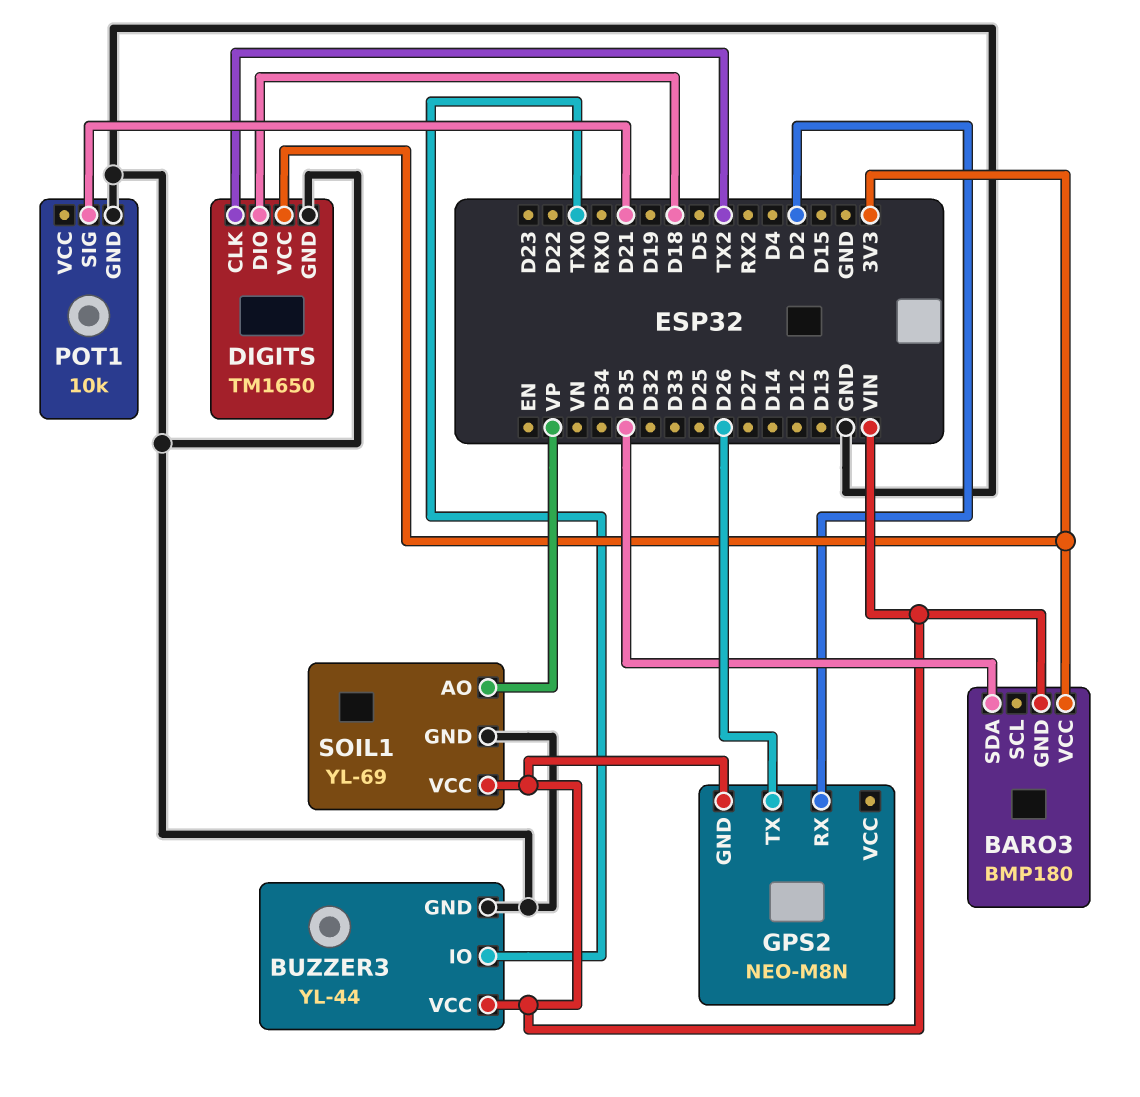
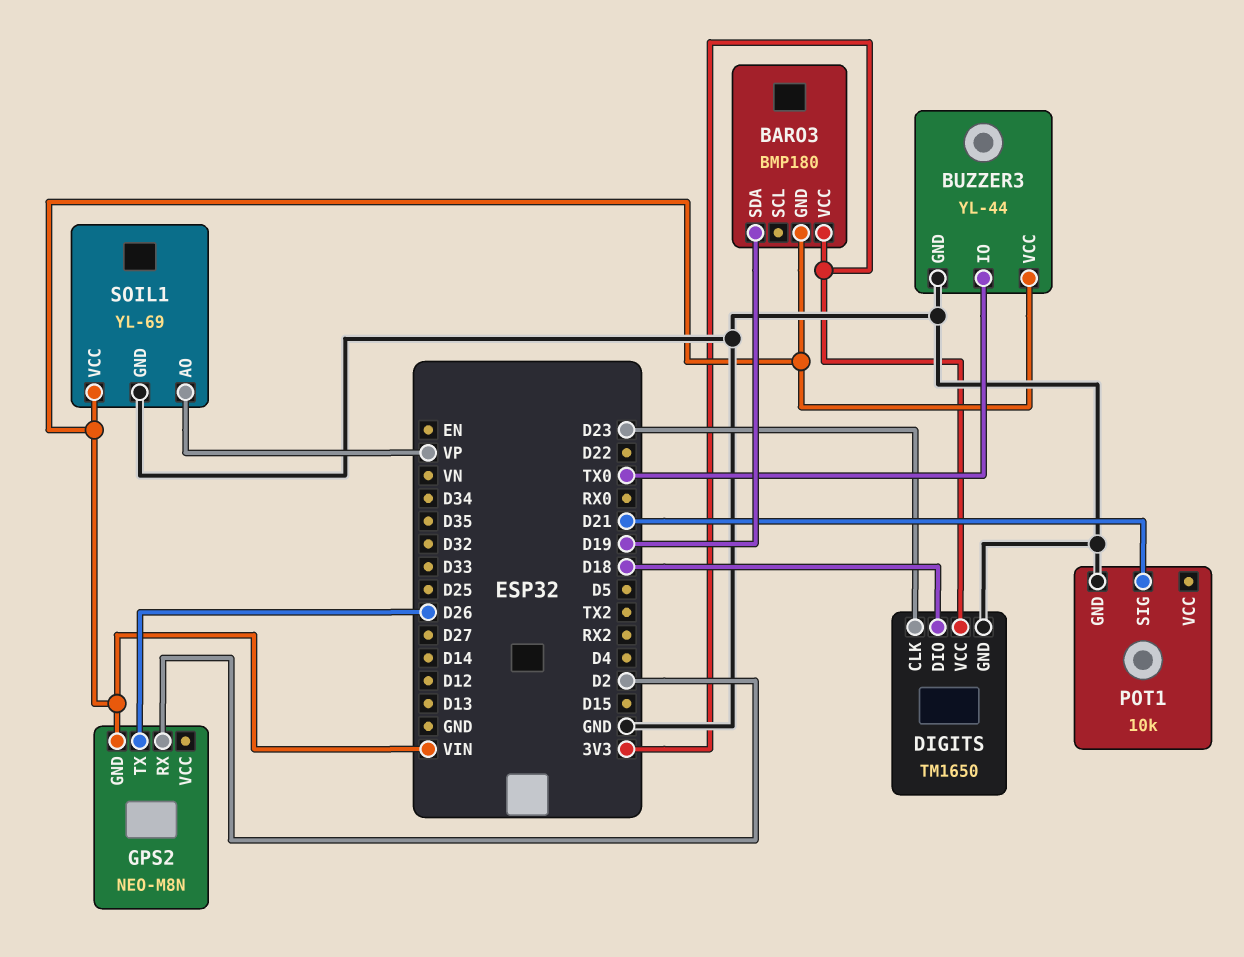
BARO3 pin SDA: D35 -> D19
DIGITS pin CLK: TX2 -> D23

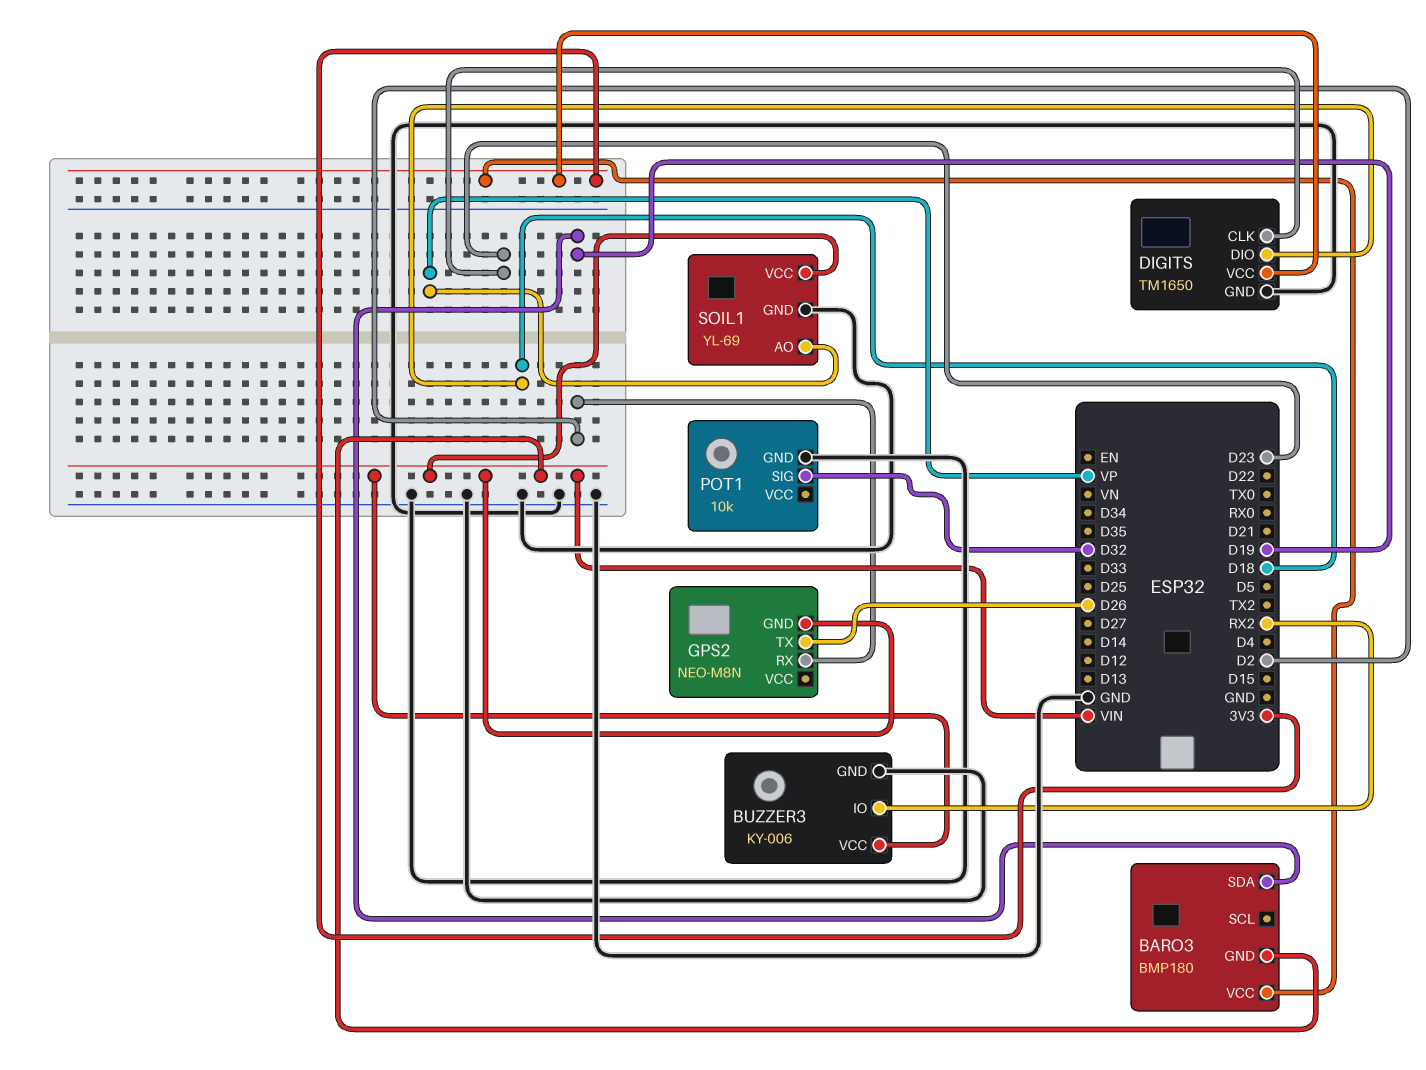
BUZZER3: YL-44 -> KY-006
BUZZER3 pin IO: TX0 -> RX2
POT1 pin SIG: D21 -> D32

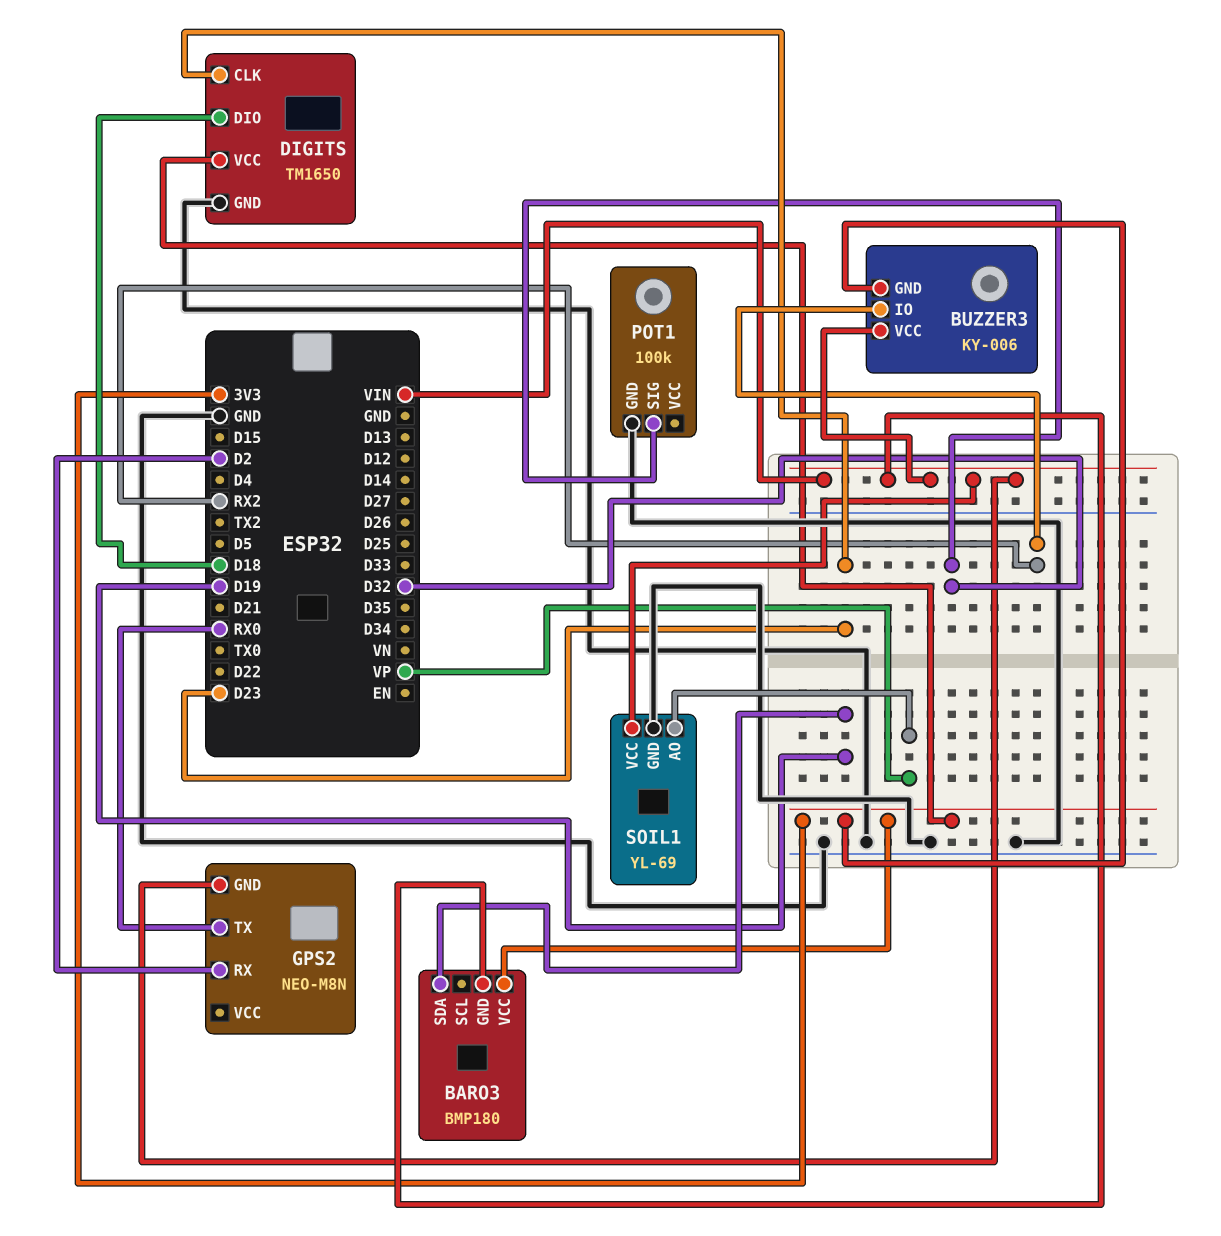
BUZZER3 pin GND: GND -> 3V3
GPS2 pin TX: D26 -> RX0
POT1: 10k -> 100k

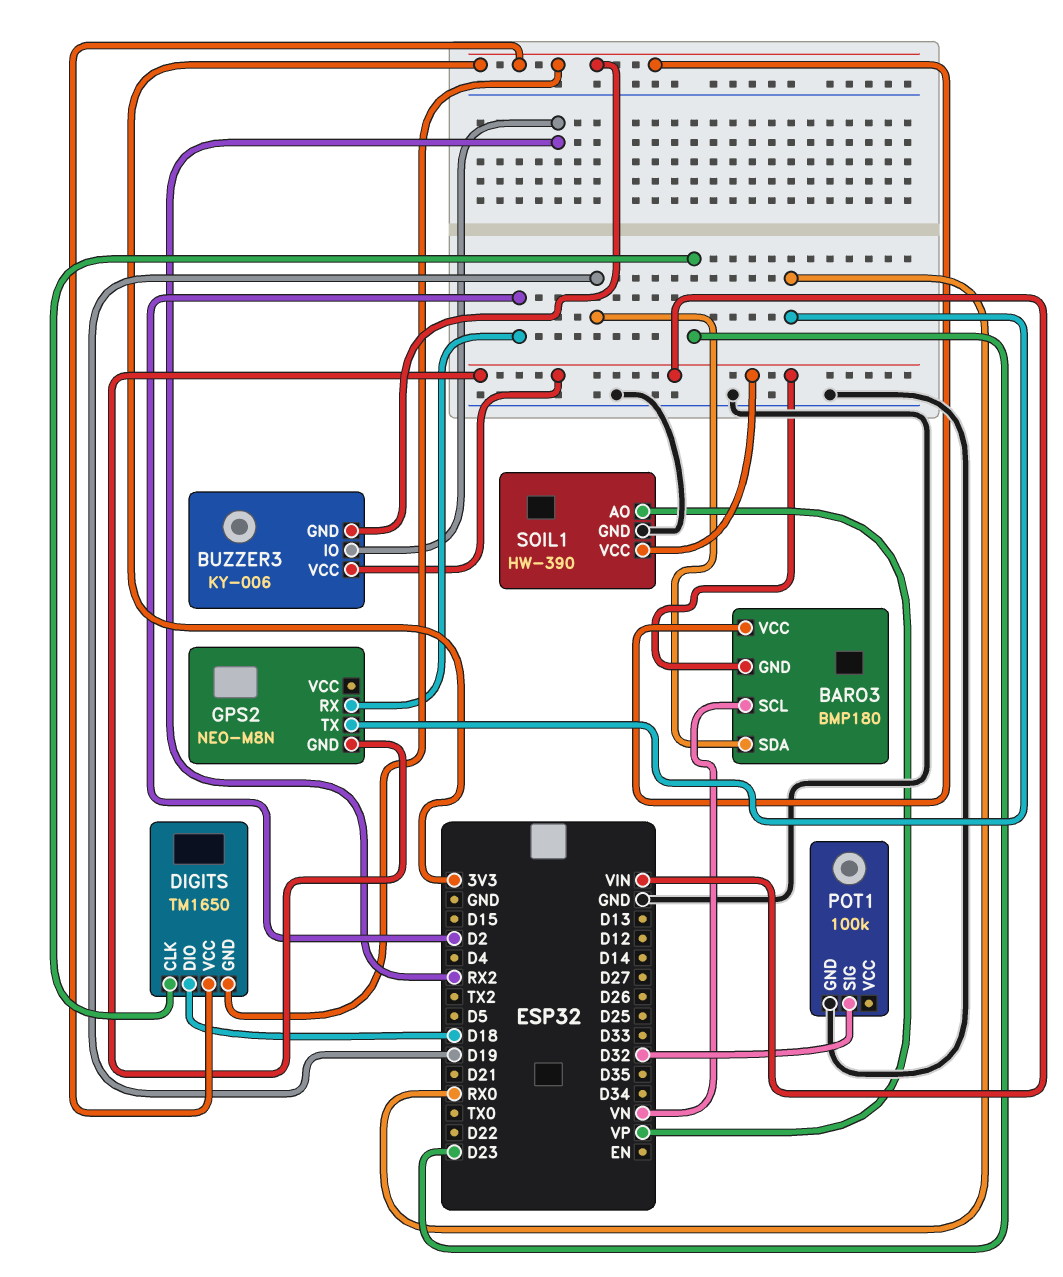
BARO3 pin SCL: none -> VN
DIGITS pin GND: GND -> 3V3
SOIL1: YL-69 -> HW-390

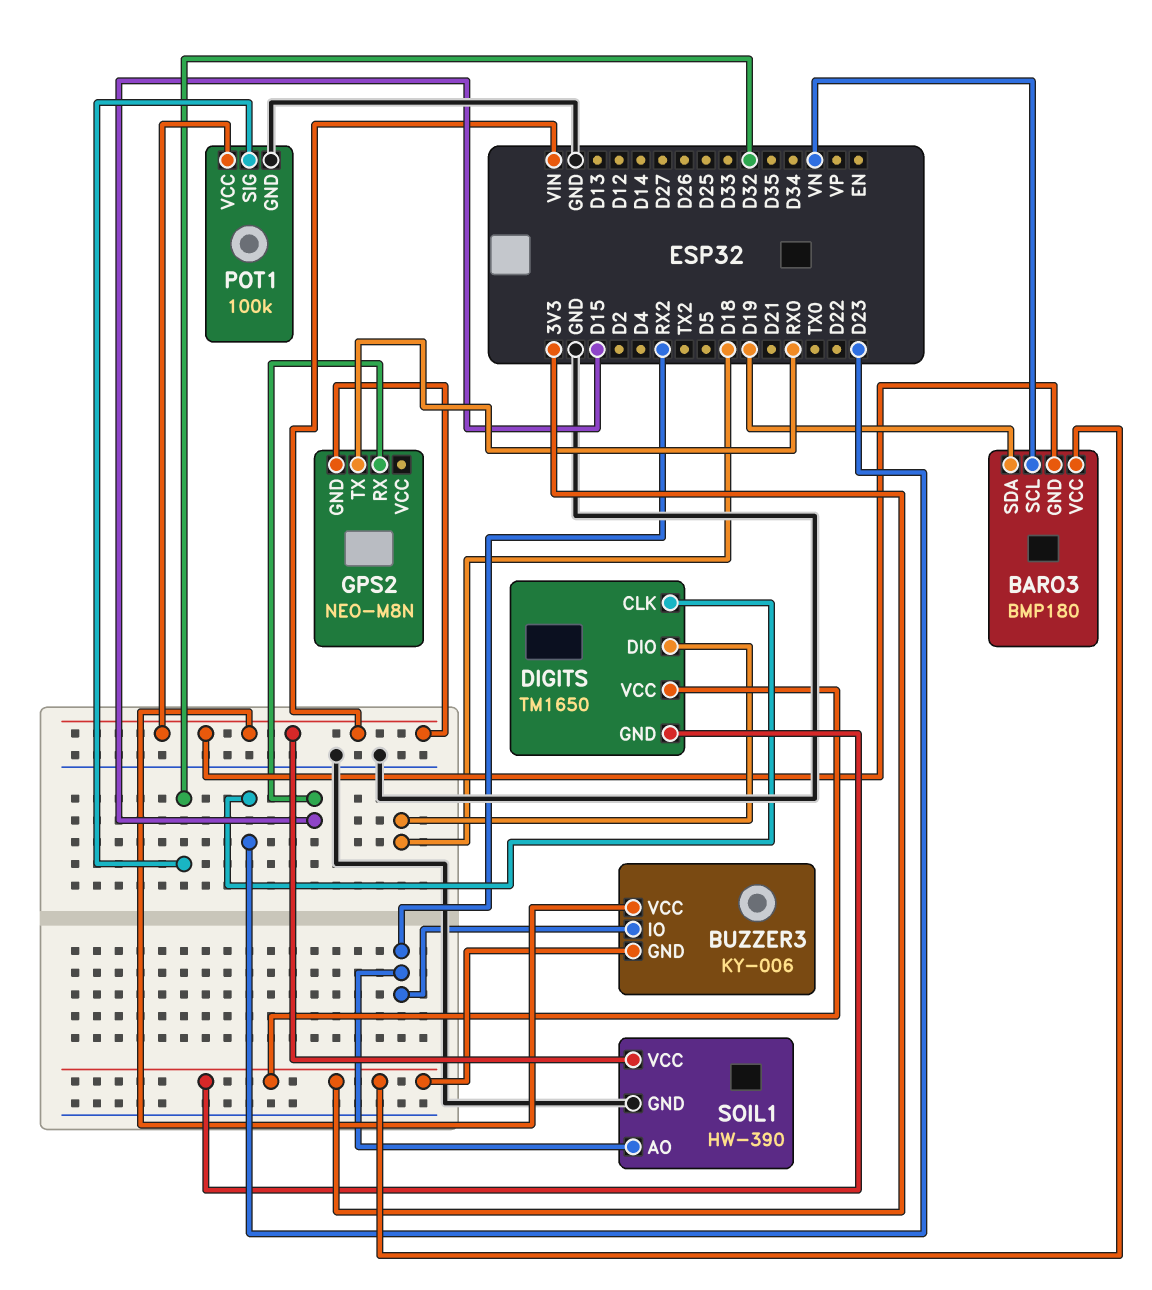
GPS2 pin RX: D2 -> D15
POT1 pin VCC: none -> VIN
SOIL1 pin AO: VP -> RX2

